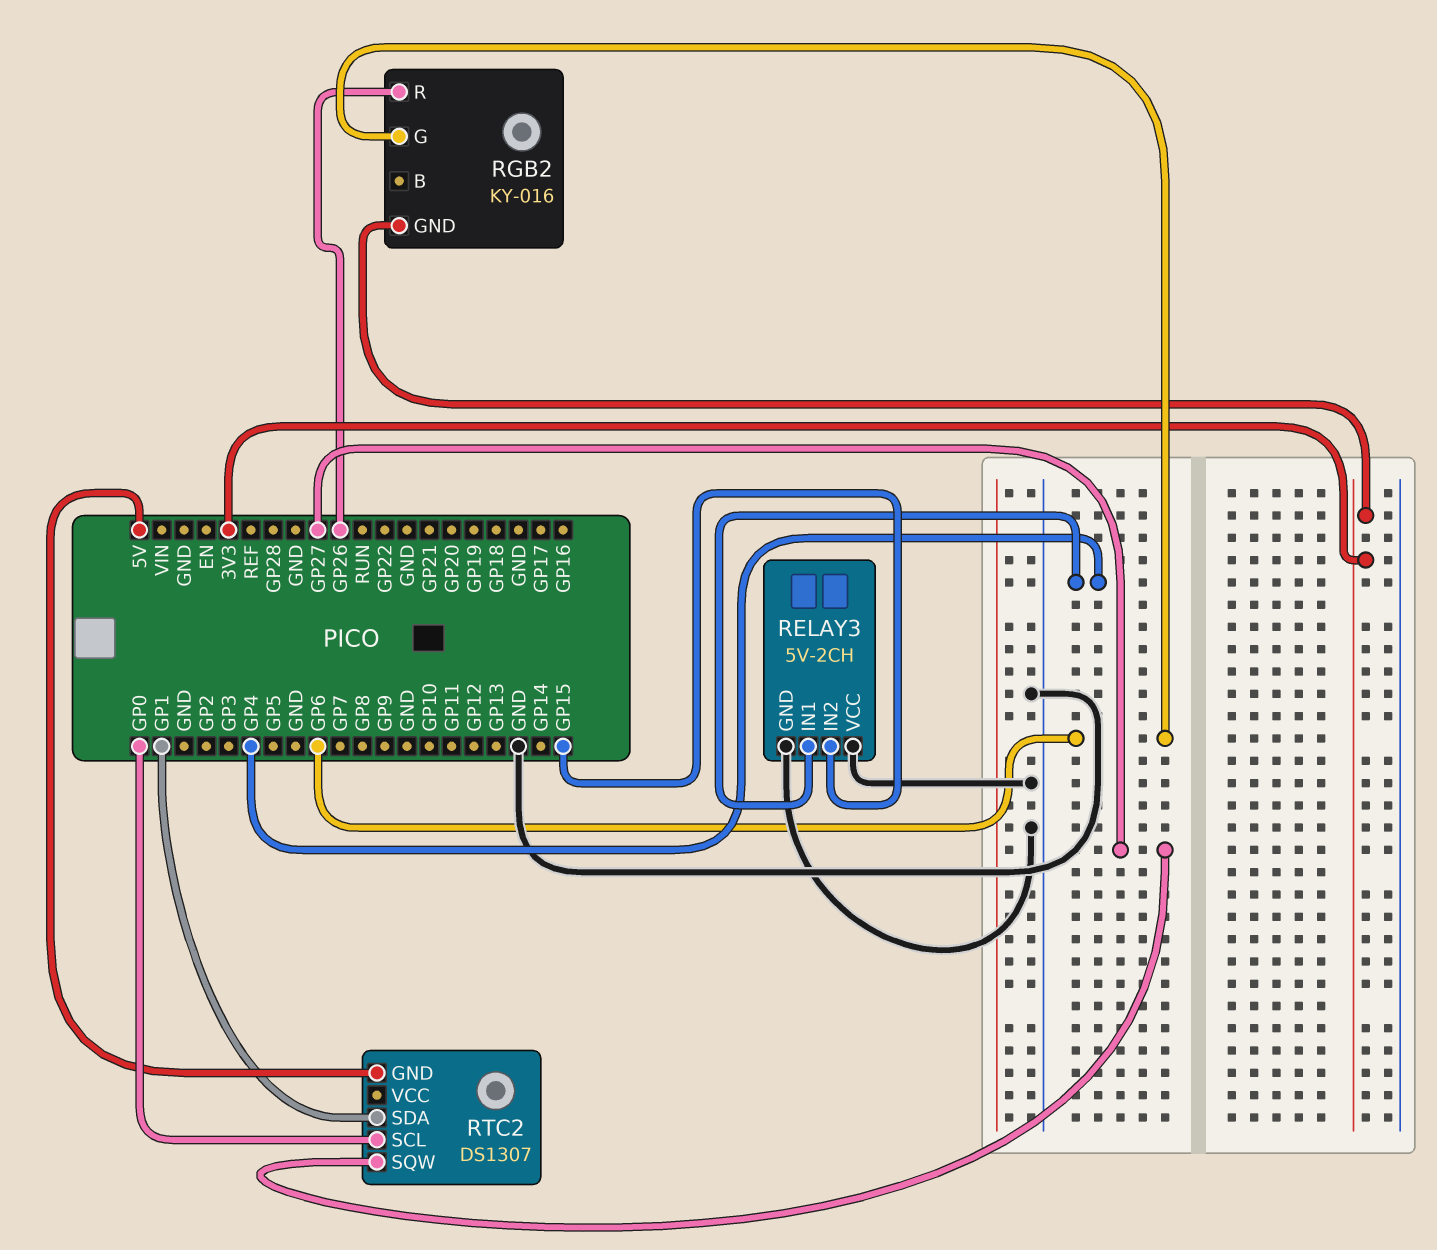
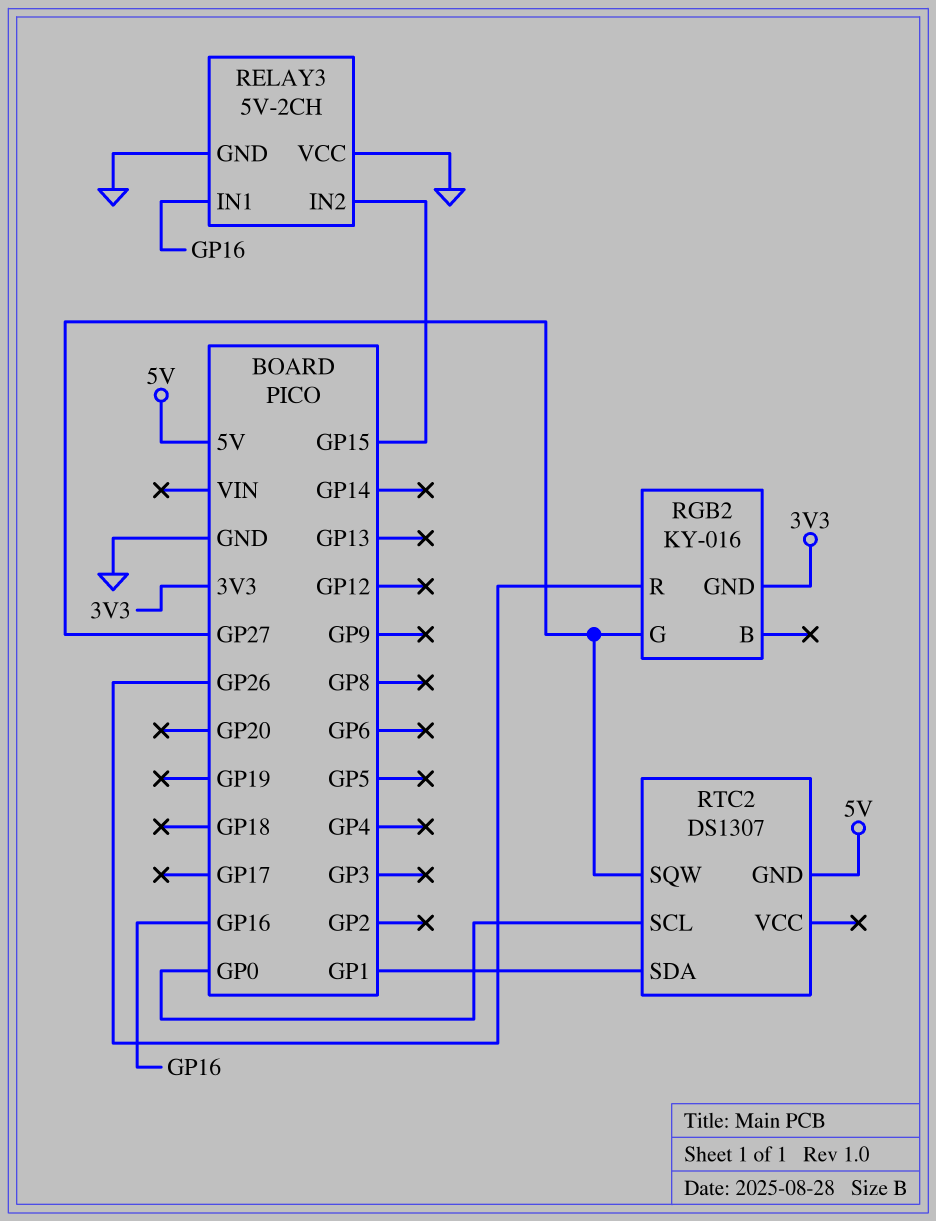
RELAY3 pin IN1: GP4 -> GP16
RGB2 pin G: GP6 -> GP27

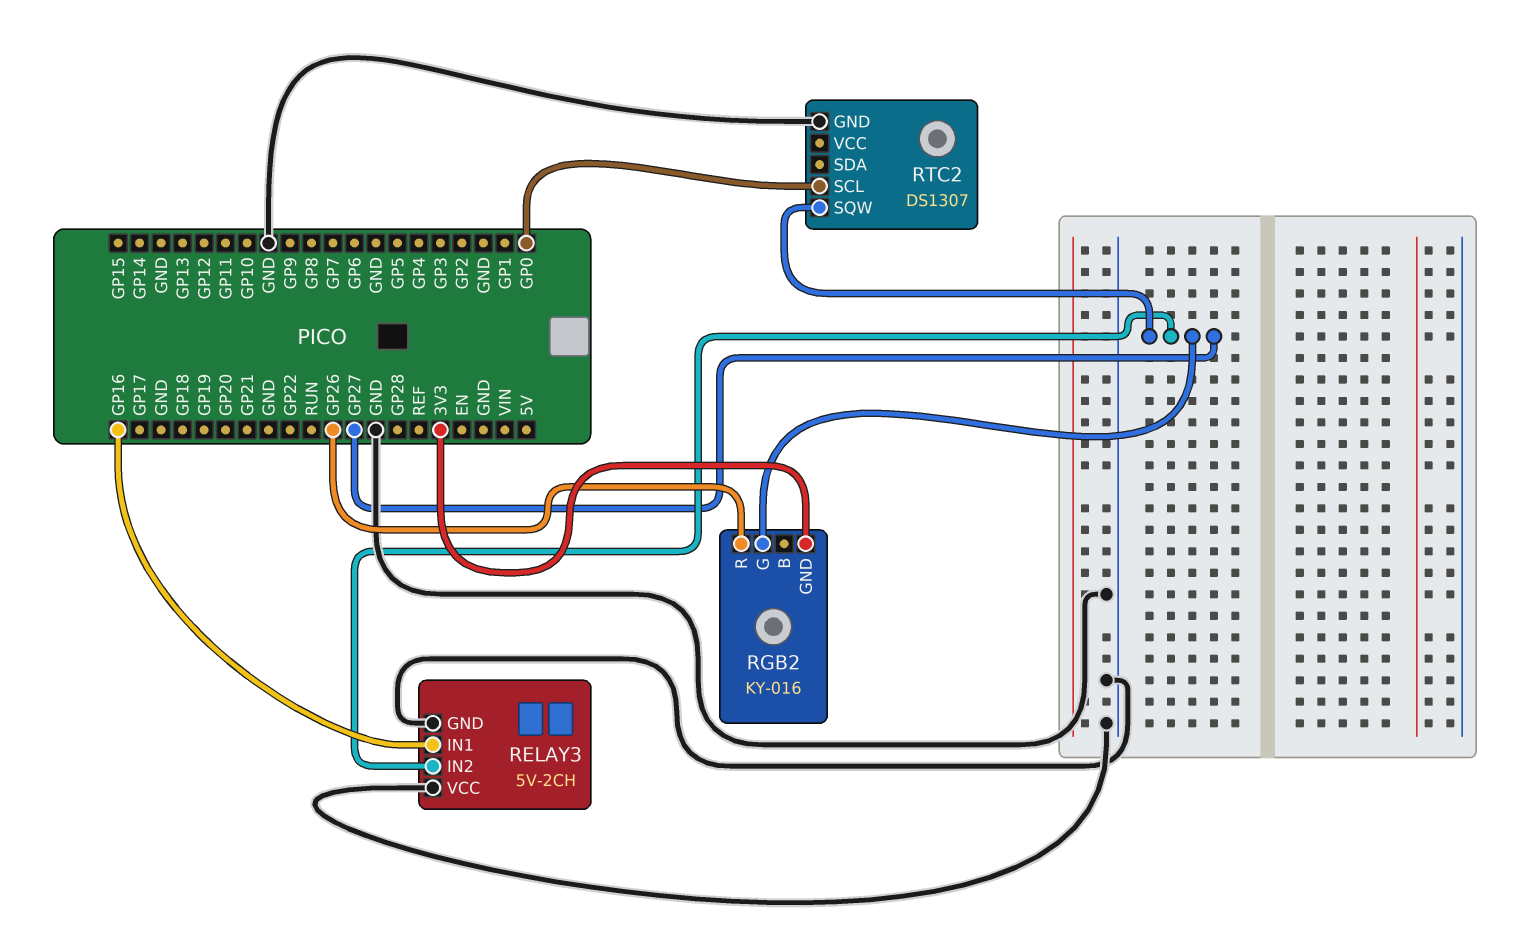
RELAY3 pin IN2: GP15 -> GP27
RTC2 pin GND: 5V -> GND
RTC2 pin SDA: GP1 -> none

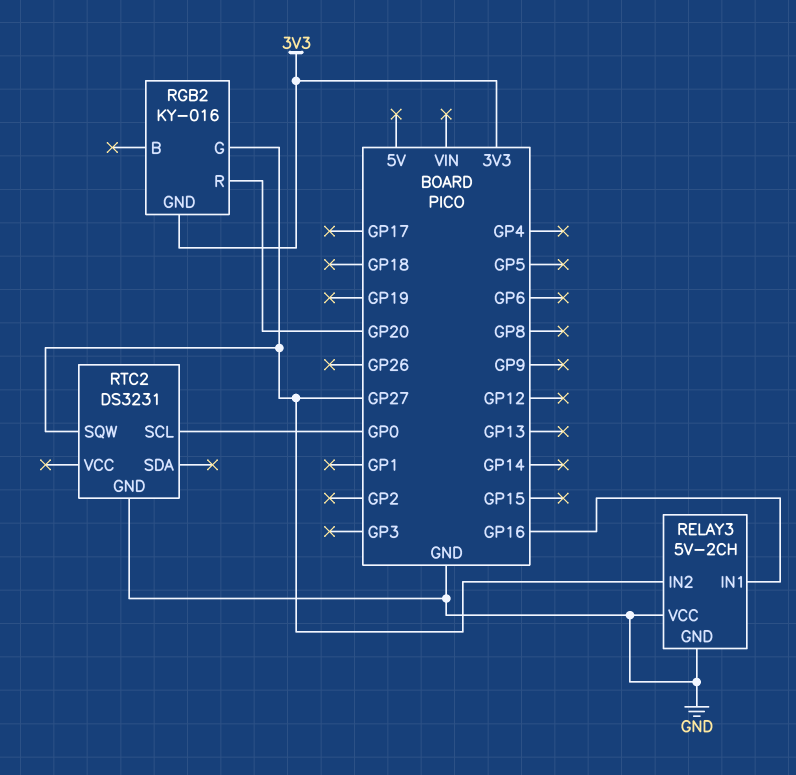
RGB2 pin R: GP26 -> GP20
RTC2: DS1307 -> DS3231

